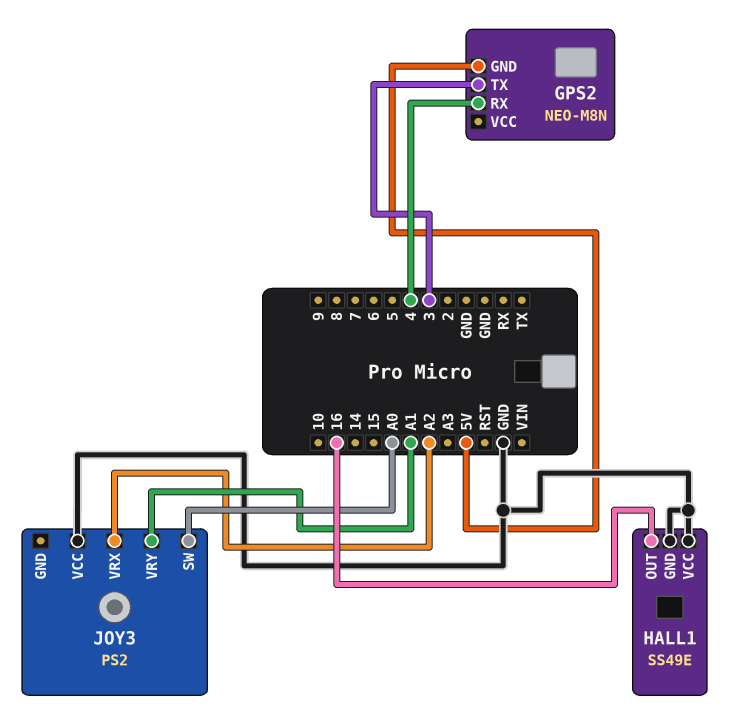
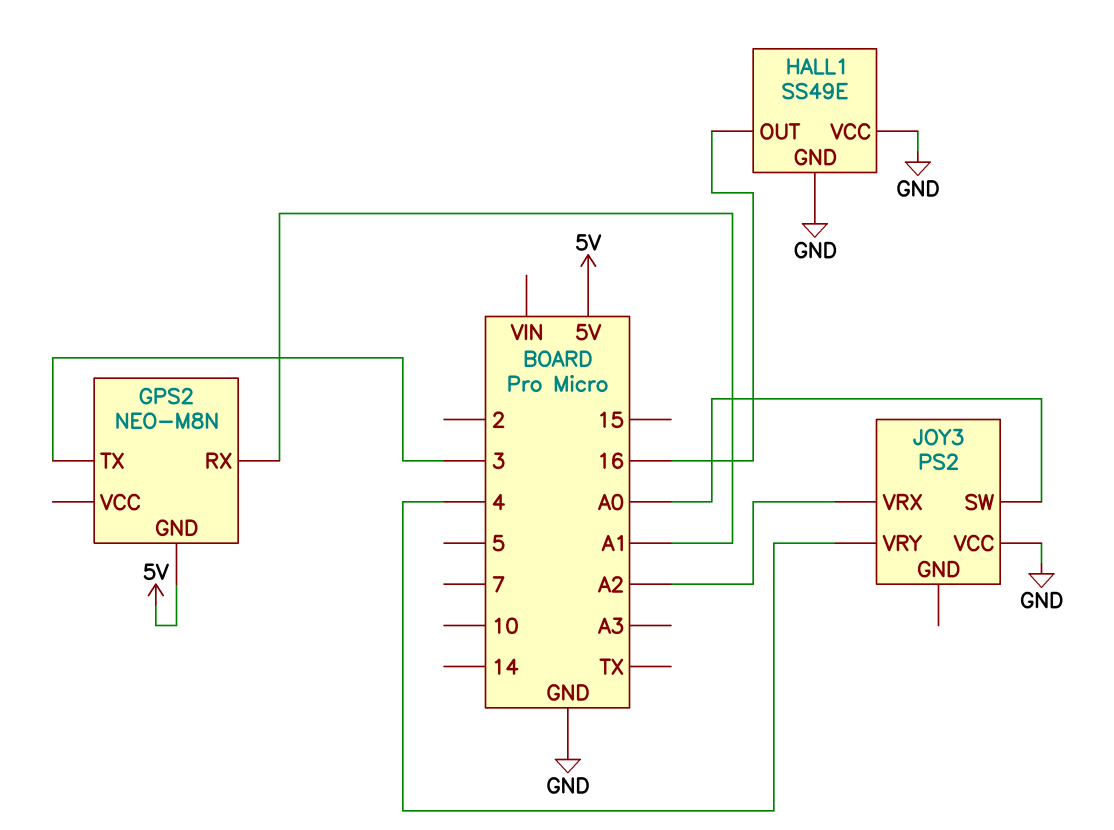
GPS2 pin RX: 4 -> A1
JOY3 pin VRY: A1 -> 4

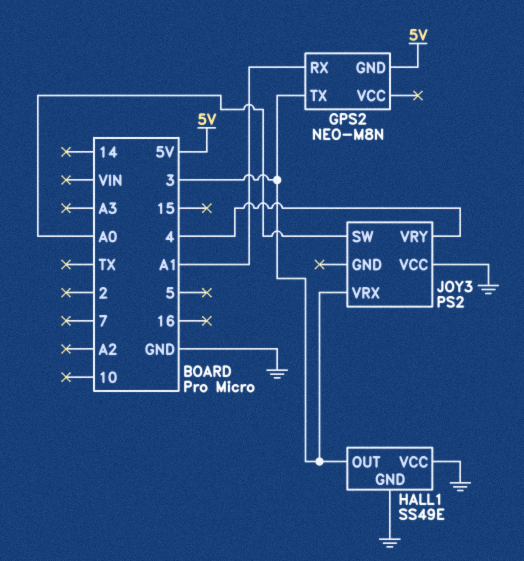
HALL1 pin OUT: 16 -> 3
JOY3 pin VRX: A2 -> 3

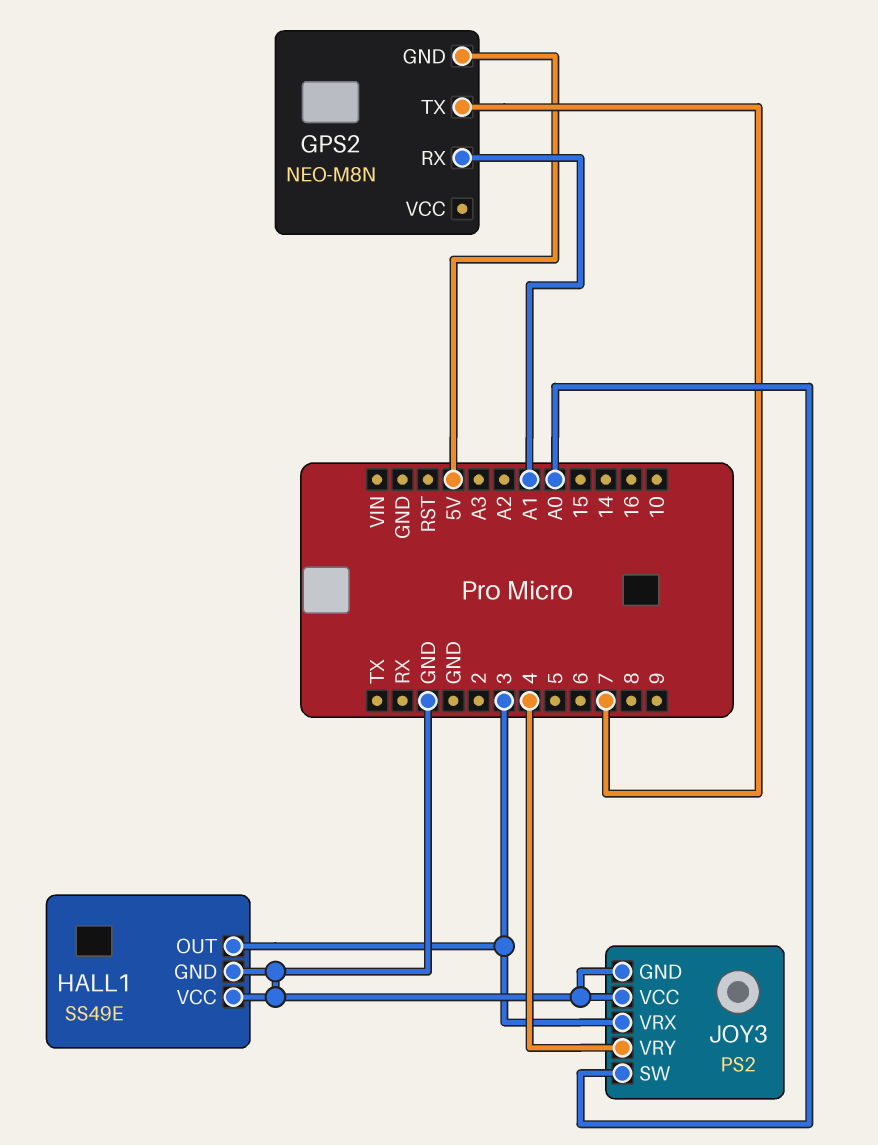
GPS2 pin TX: 3 -> 7
JOY3 pin GND: none -> GND

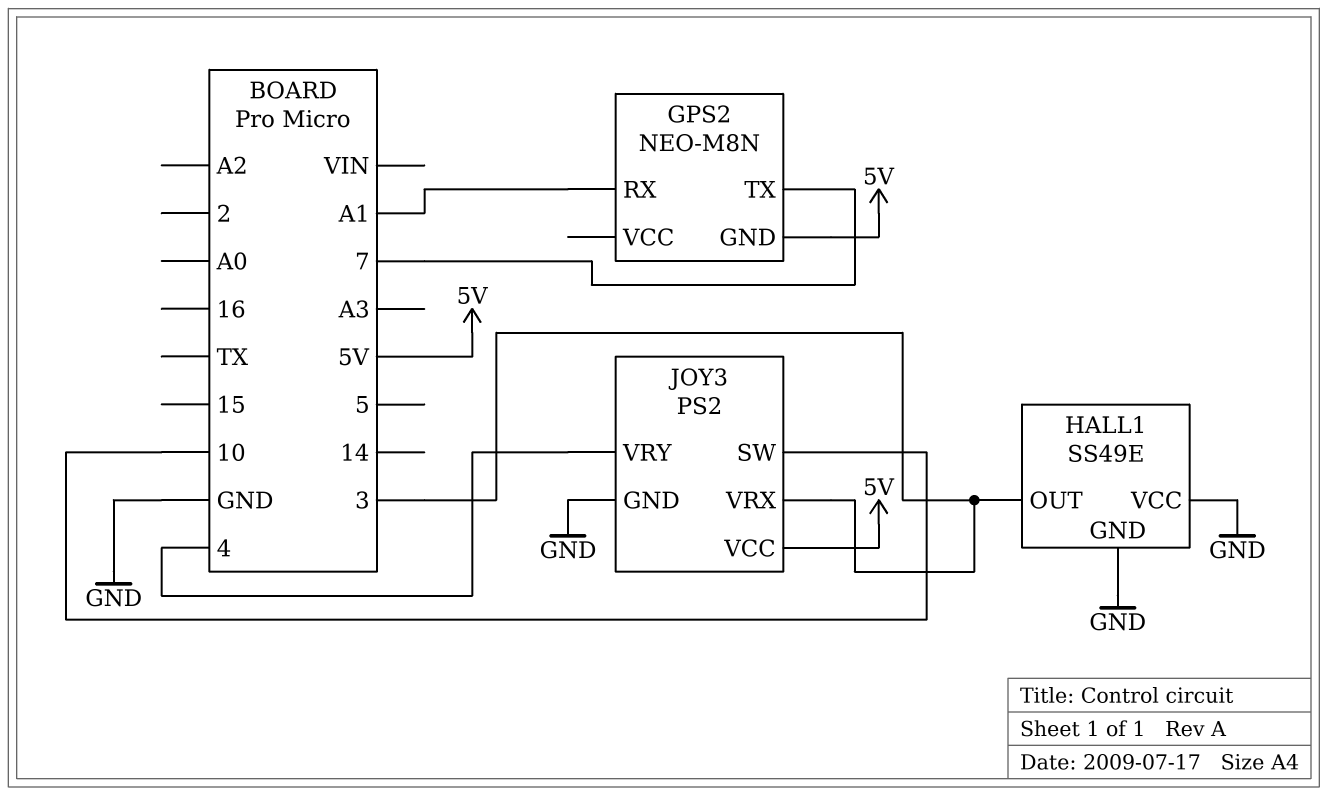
JOY3 pin SW: A0 -> 10
JOY3 pin VCC: GND -> 5V

